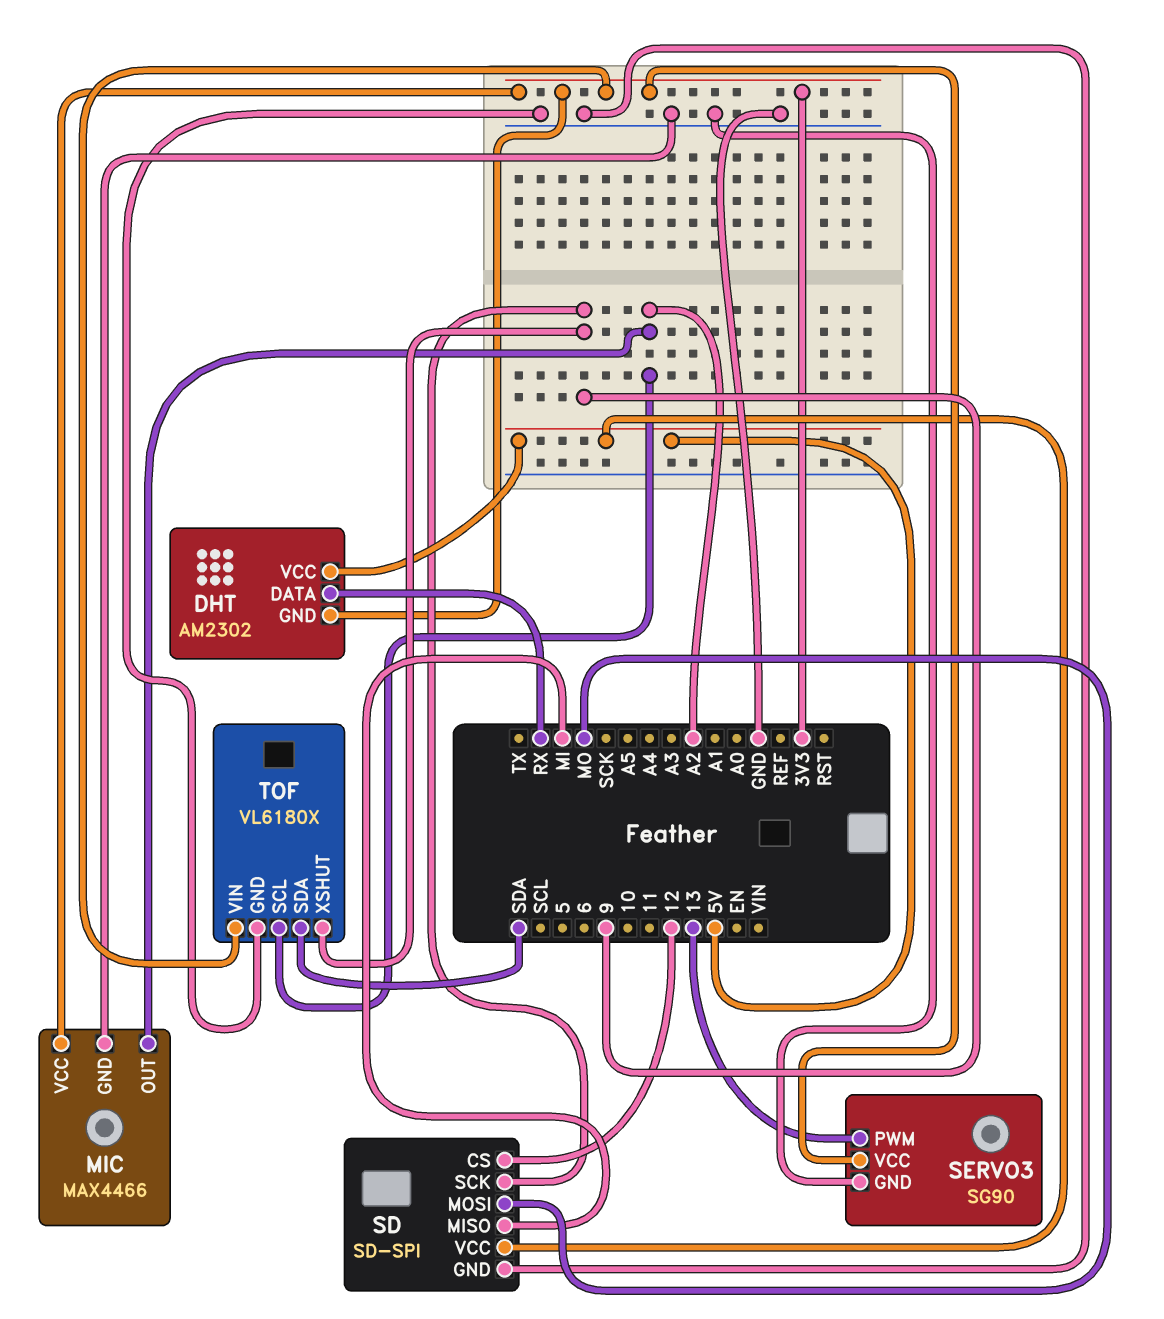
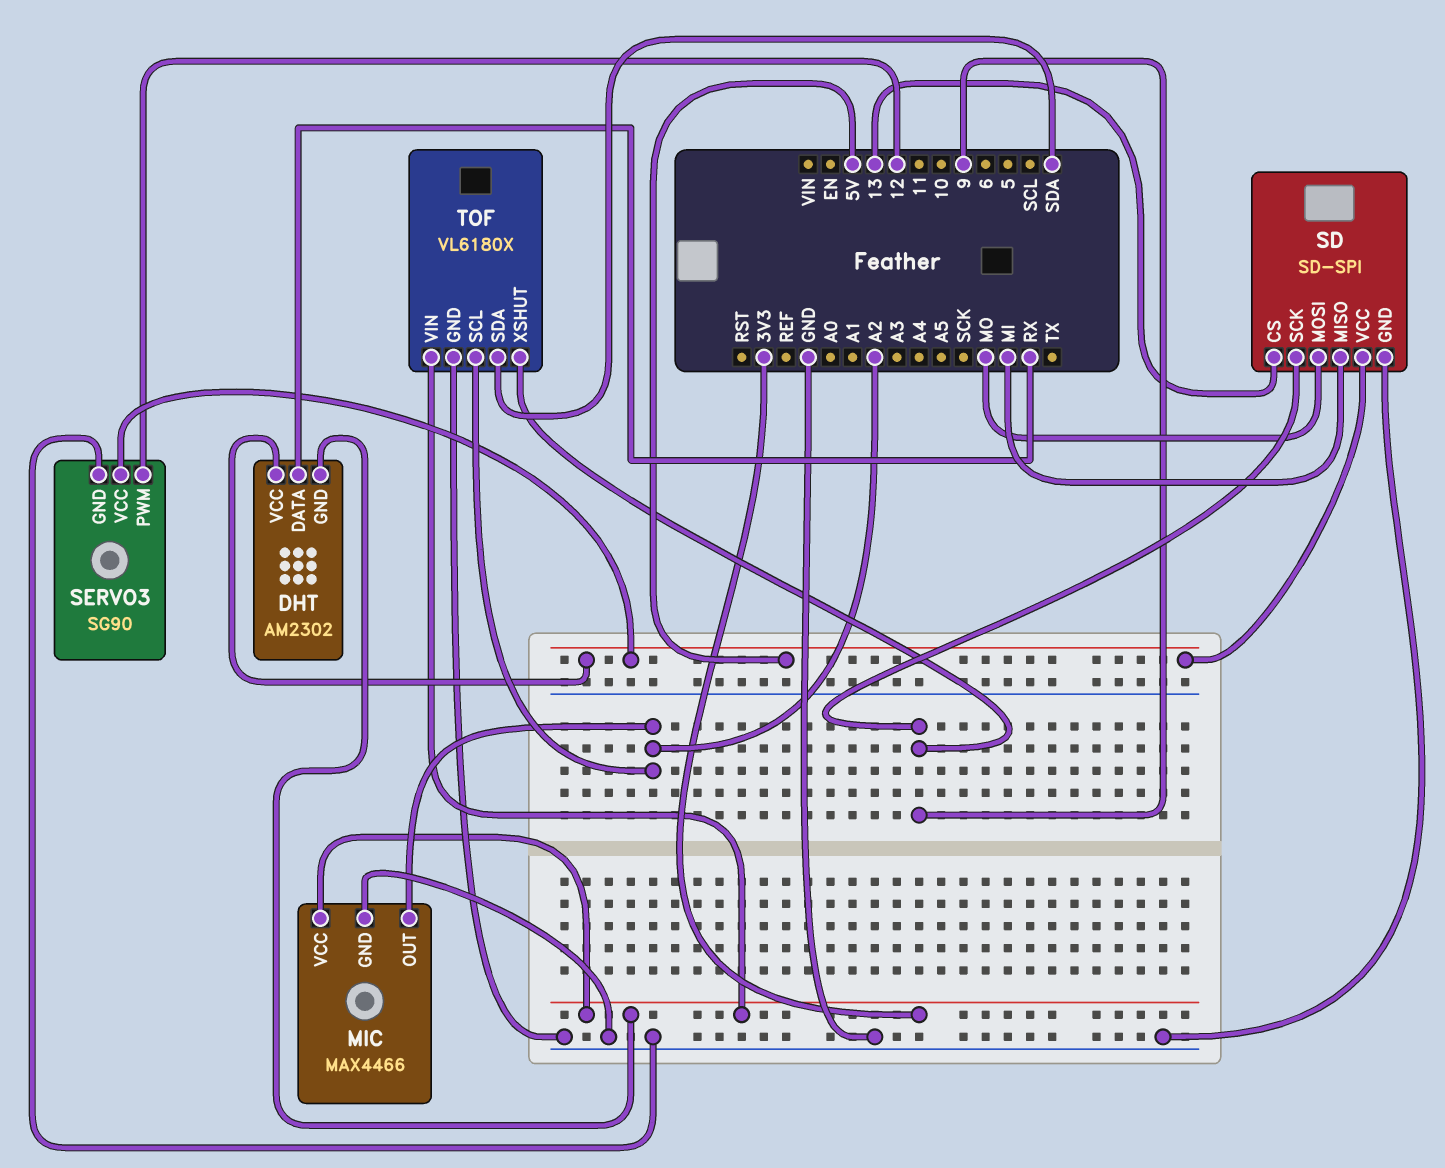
SD pin CS: 12 -> 13
SERVO3 pin PWM: 13 -> 12
SERVO3 pin VCC: 3V3 -> 5V

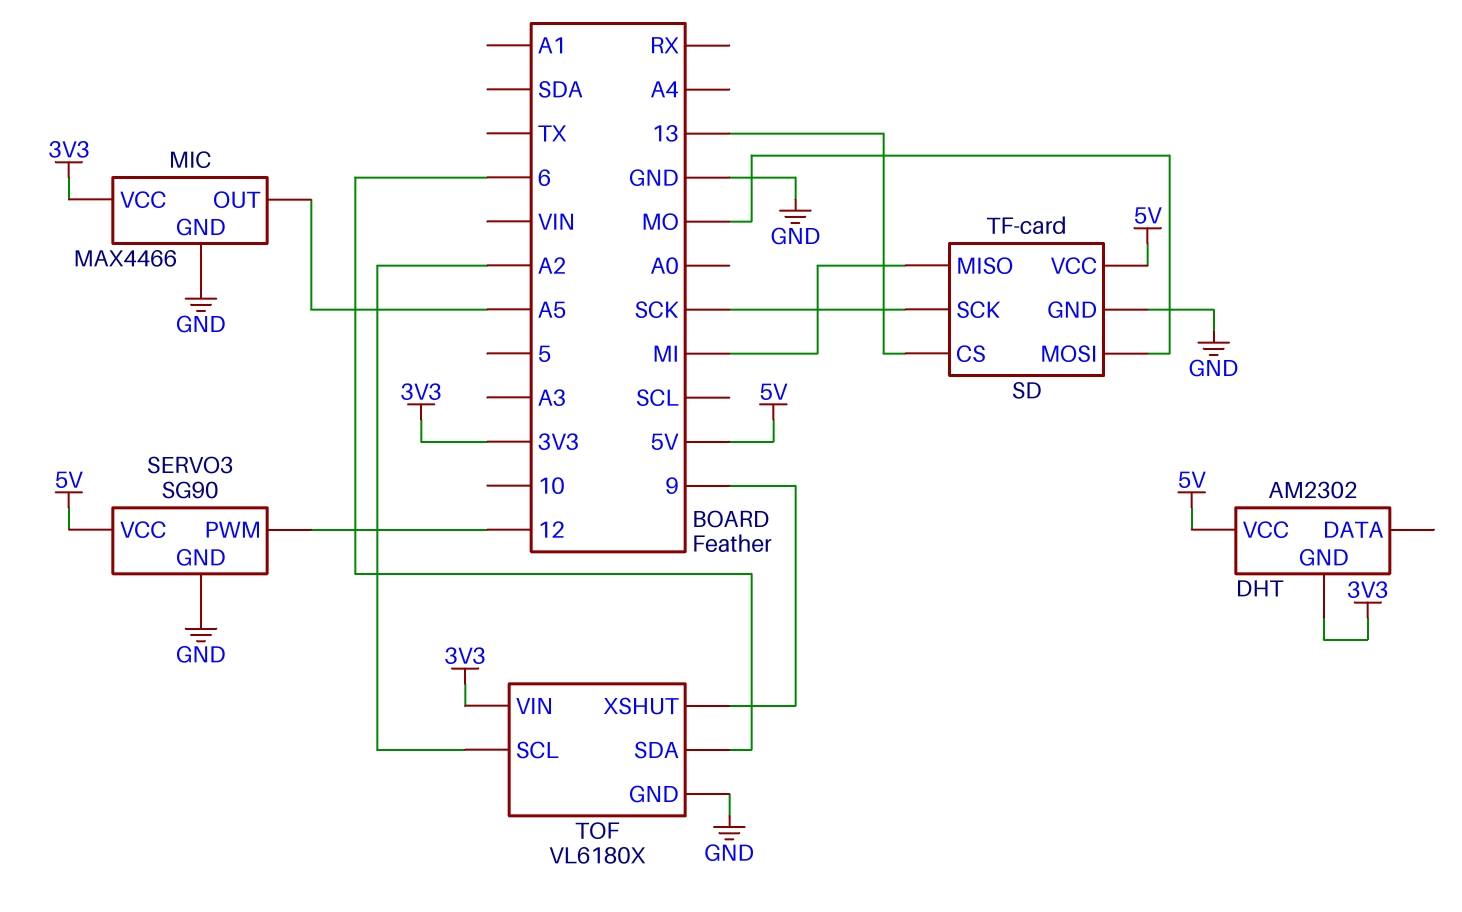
DHT pin DATA: RX -> none
MIC pin OUT: A2 -> A5
SD: SD-SPI -> TF-card
SD pin SCK: 9 -> SCK
TOF pin SDA: SDA -> 6

